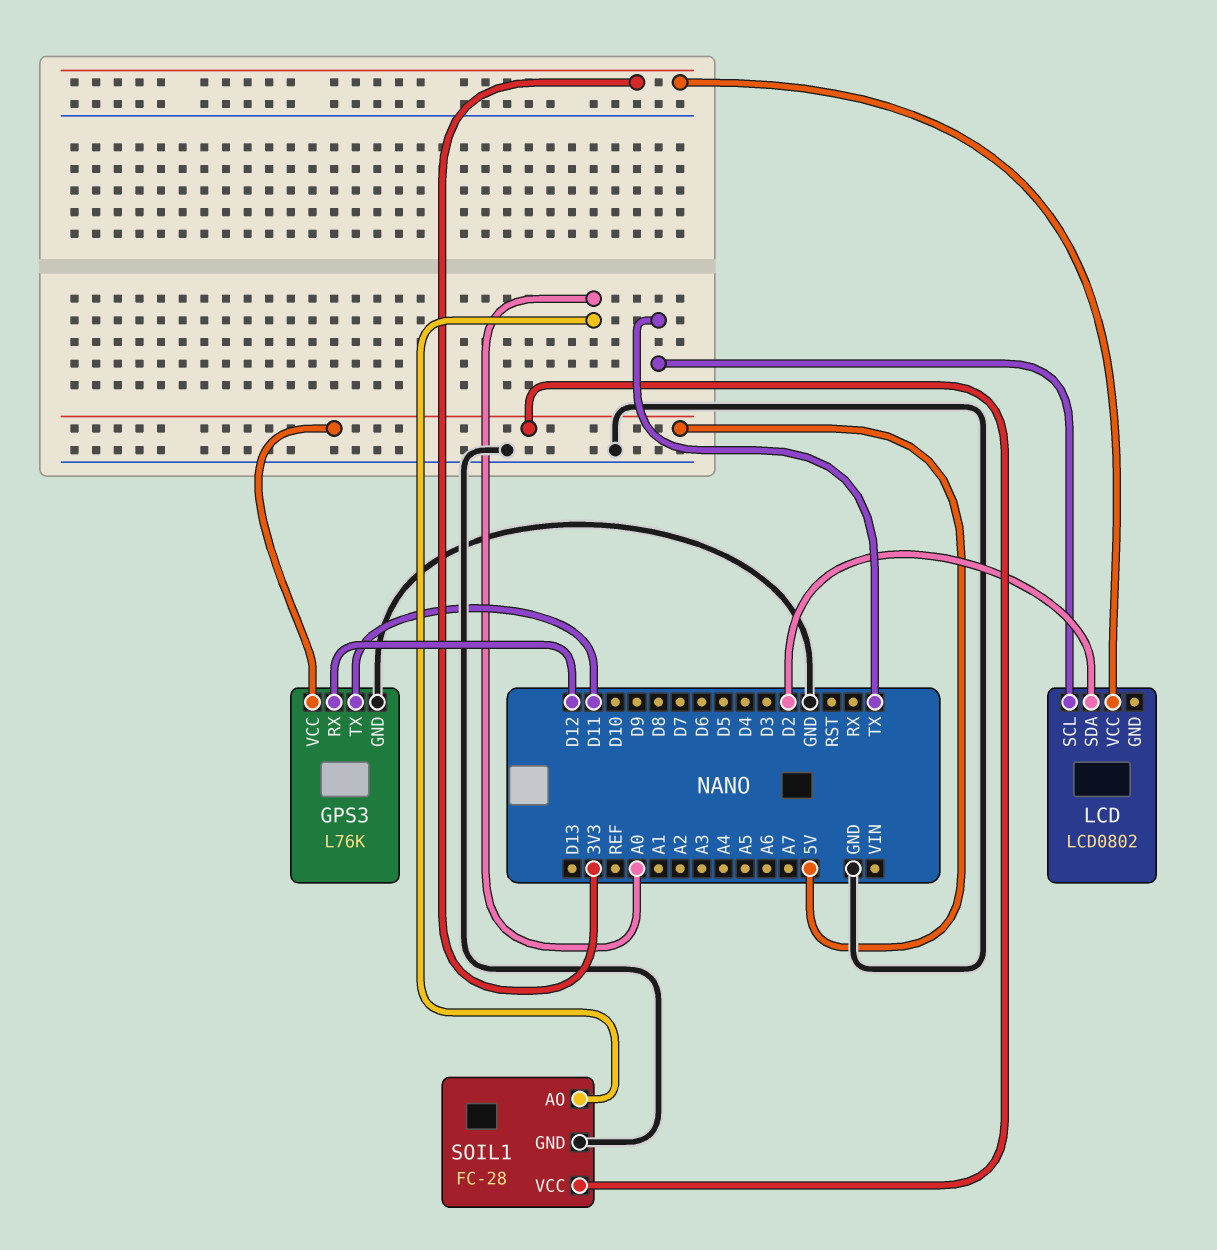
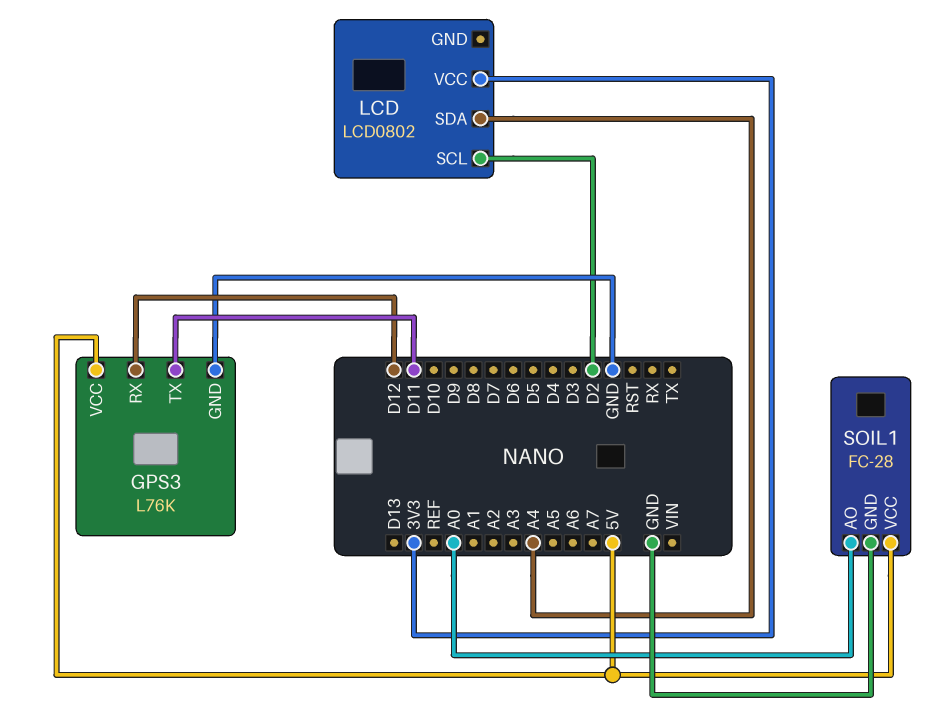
LCD pin SCL: TX -> D2
LCD pin SDA: D2 -> A4

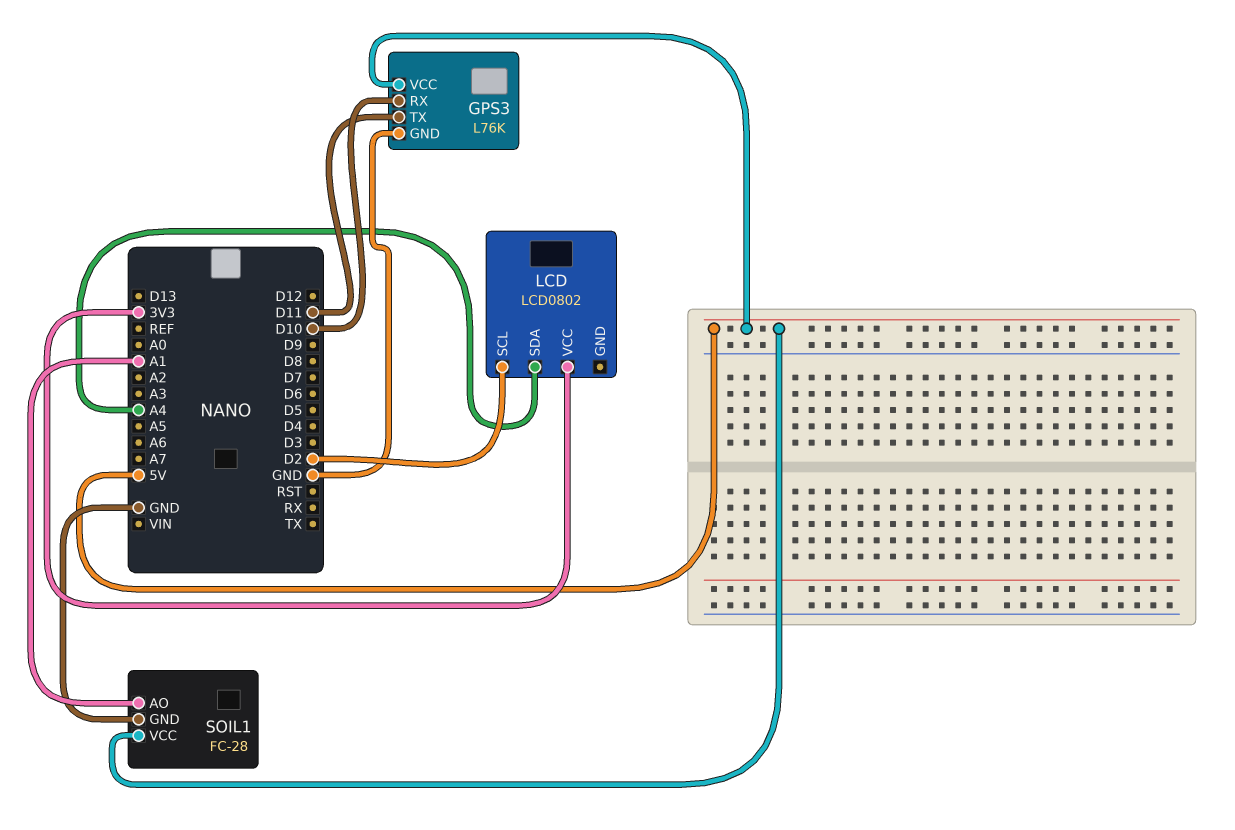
GPS3 pin RX: D12 -> D10
SOIL1 pin AO: A0 -> A1

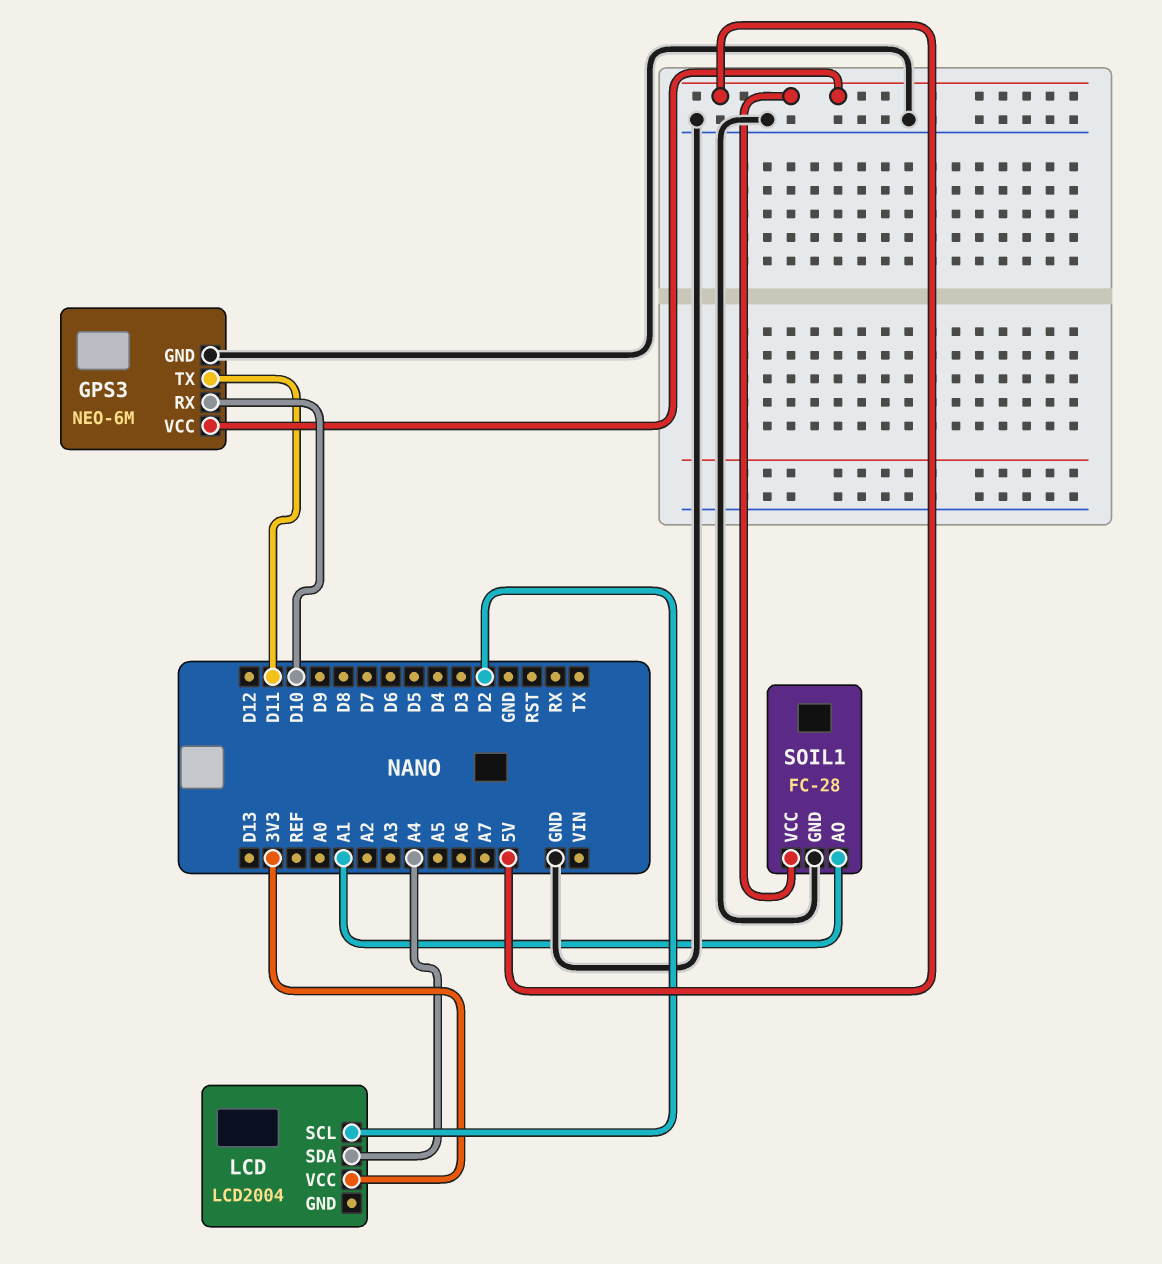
GPS3: L76K -> NEO-6M
LCD: LCD0802 -> LCD2004

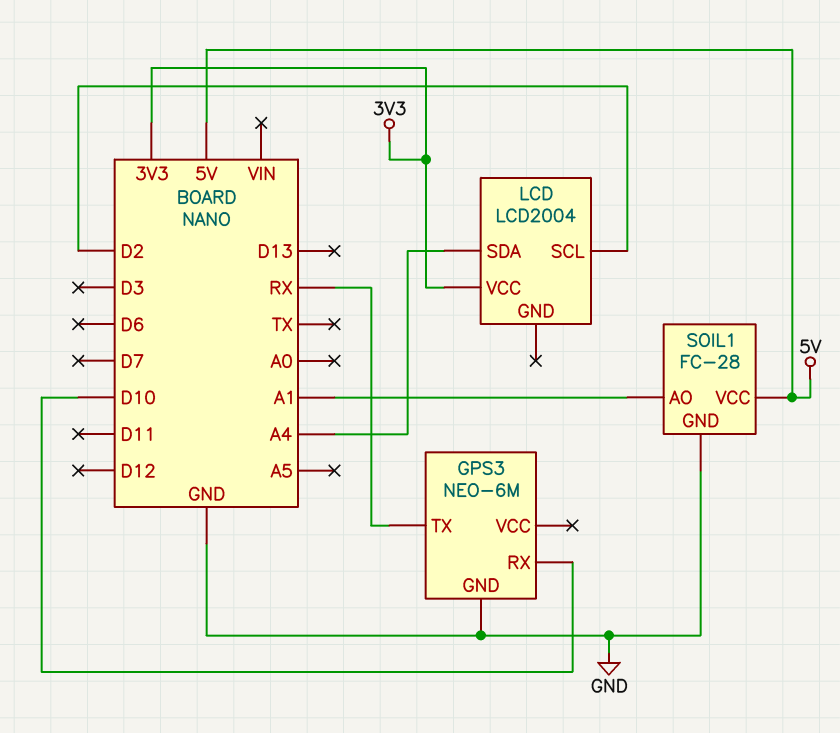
GPS3 pin TX: D11 -> RX
GPS3 pin VCC: 5V -> none

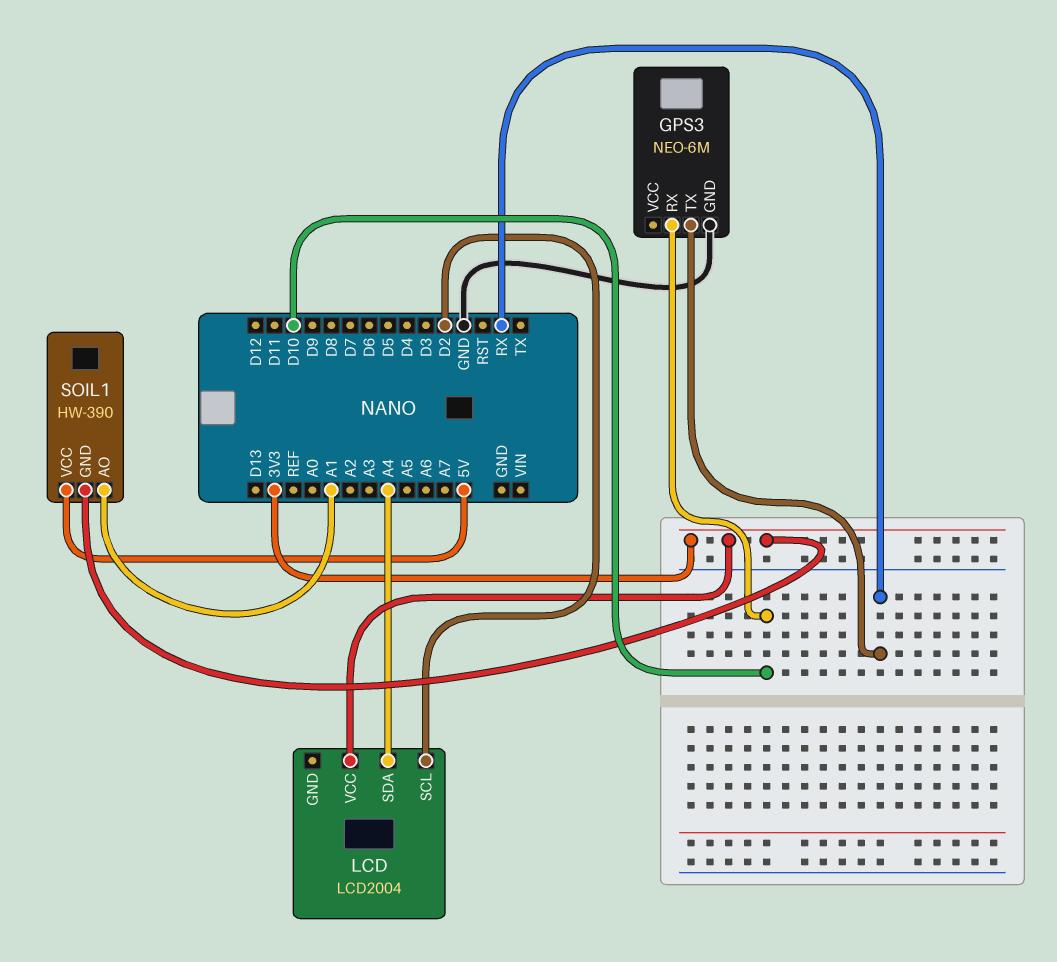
SOIL1: FC-28 -> HW-390
SOIL1 pin GND: GND -> 3V3

